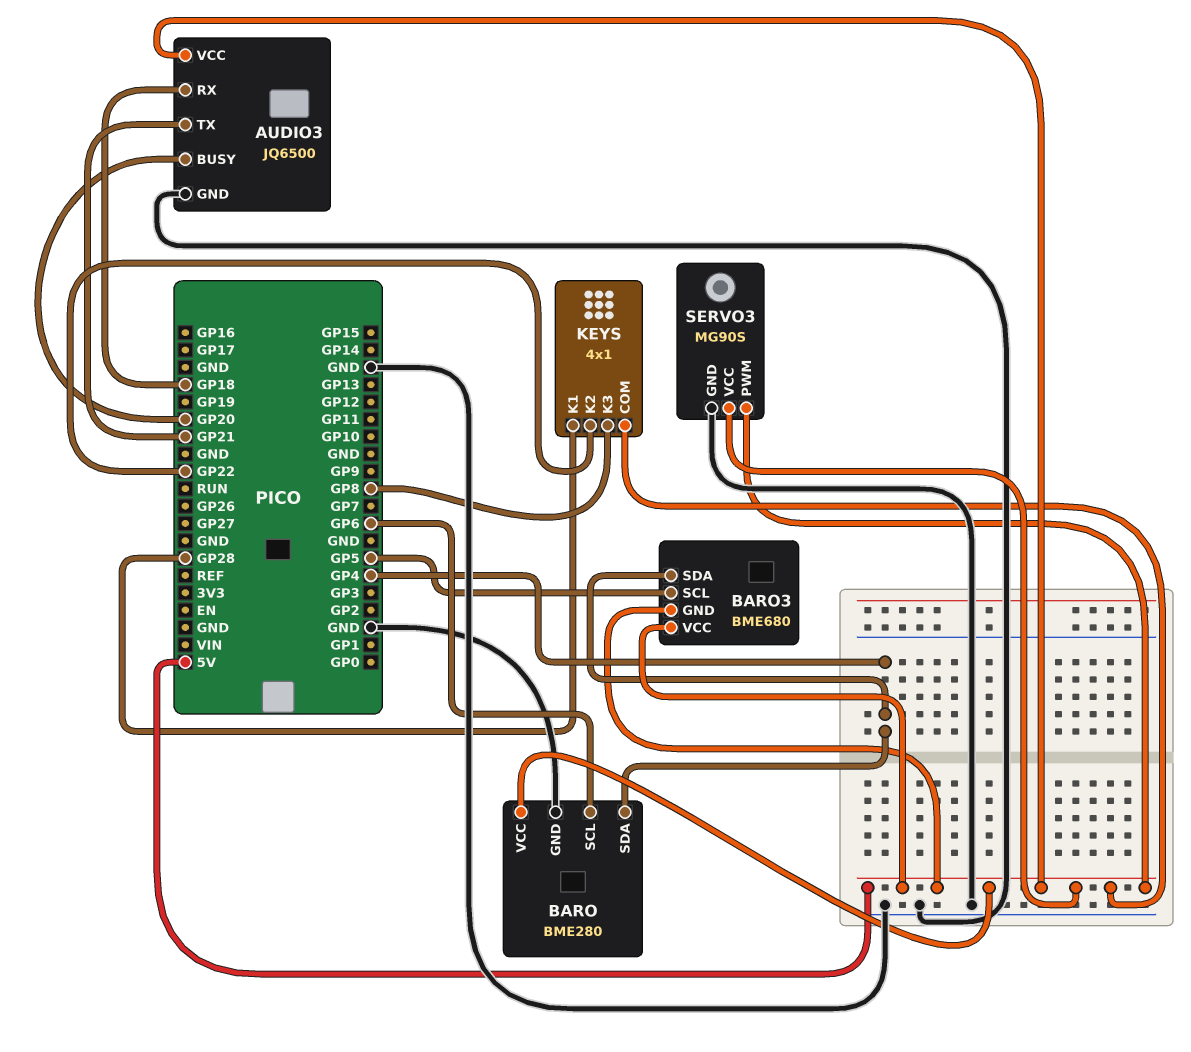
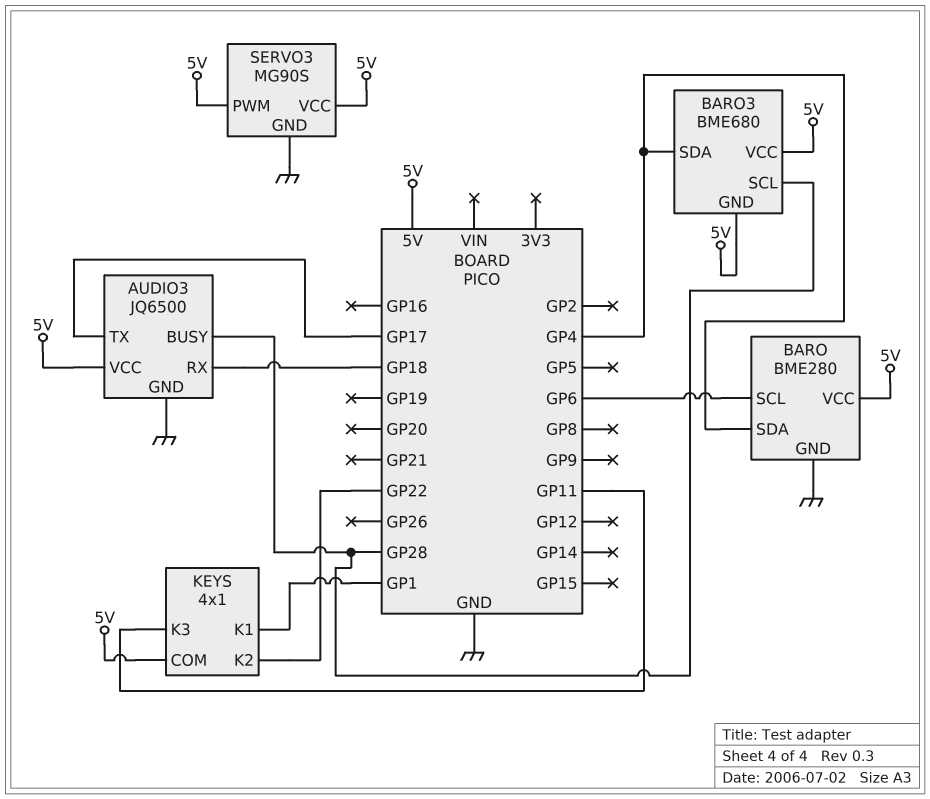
AUDIO3 pin BUSY: GP20 -> GP28
AUDIO3 pin TX: GP21 -> GP17
BARO3 pin SCL: GP5 -> GP28
KEYS pin K1: GP28 -> GP1
KEYS pin K3: GP8 -> GP11

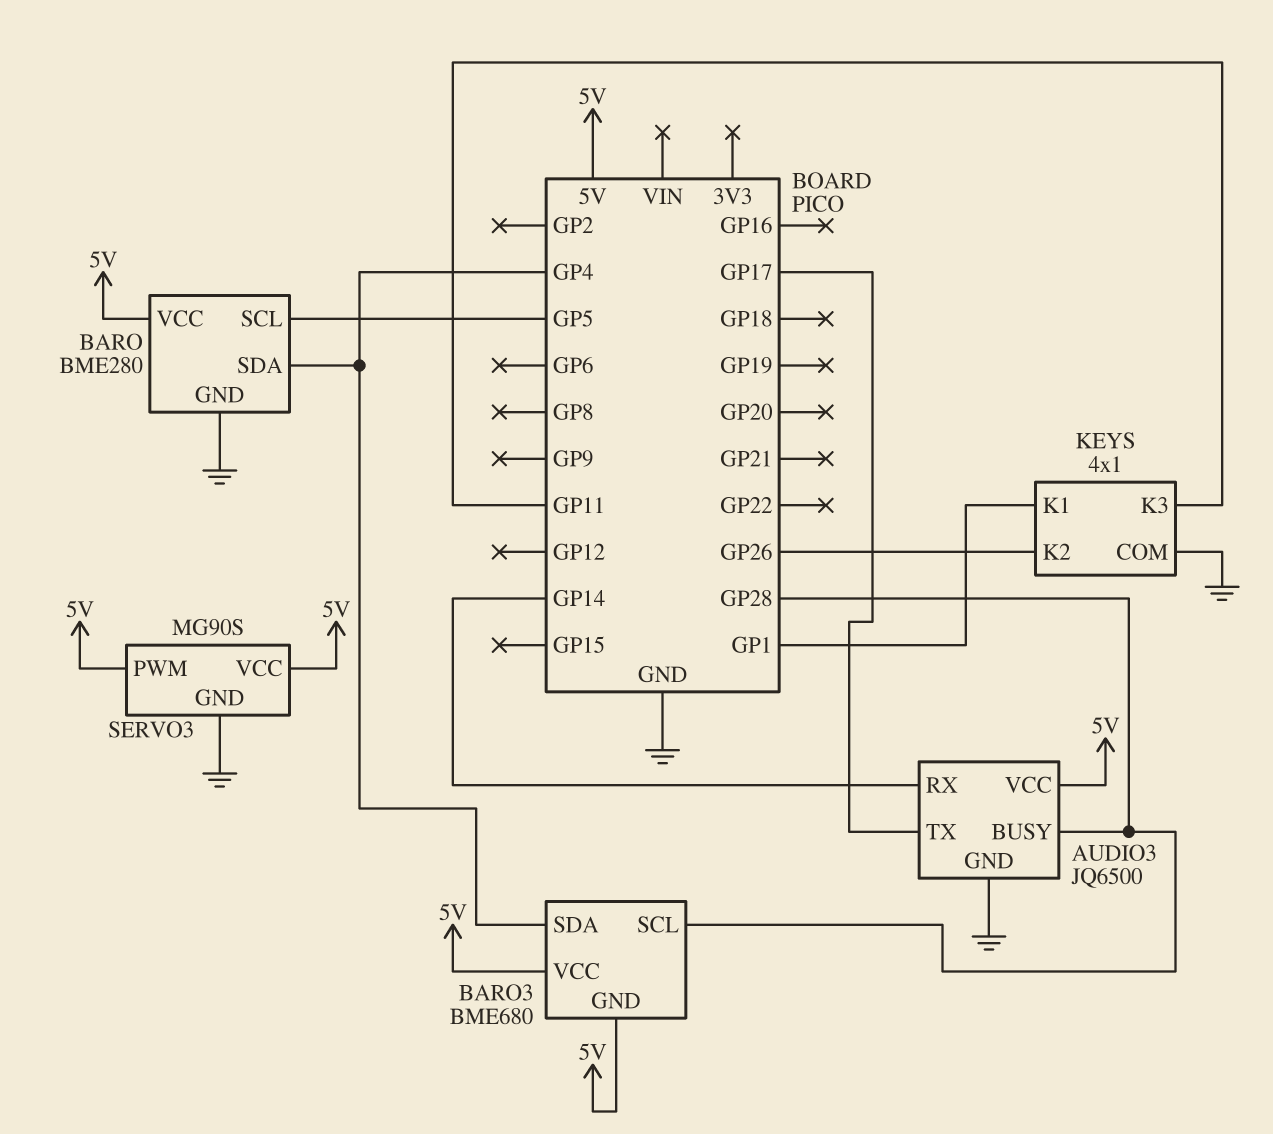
AUDIO3 pin RX: GP18 -> GP14
BARO pin SCL: GP6 -> GP5
KEYS pin COM: 5V -> GND
KEYS pin K2: GP22 -> GP26

